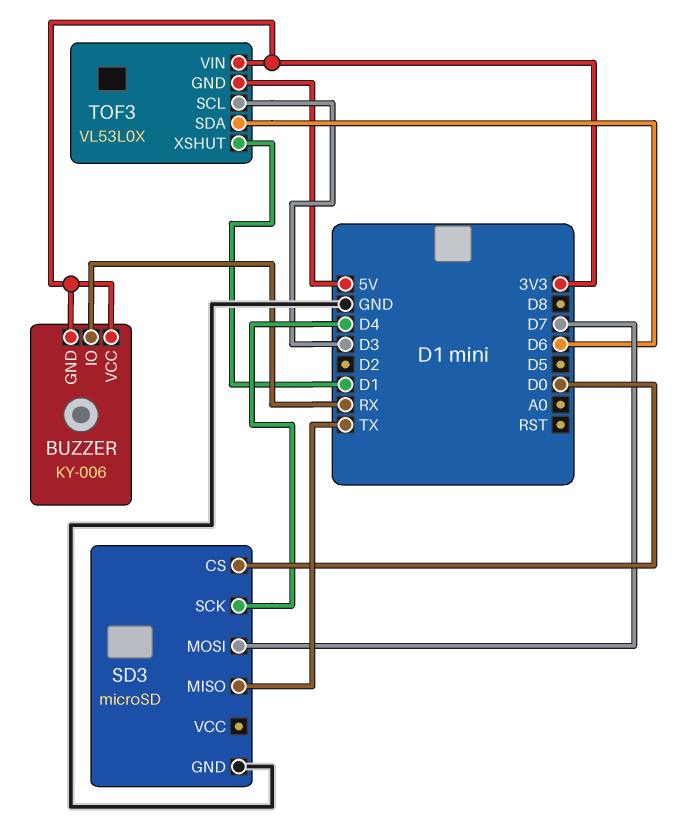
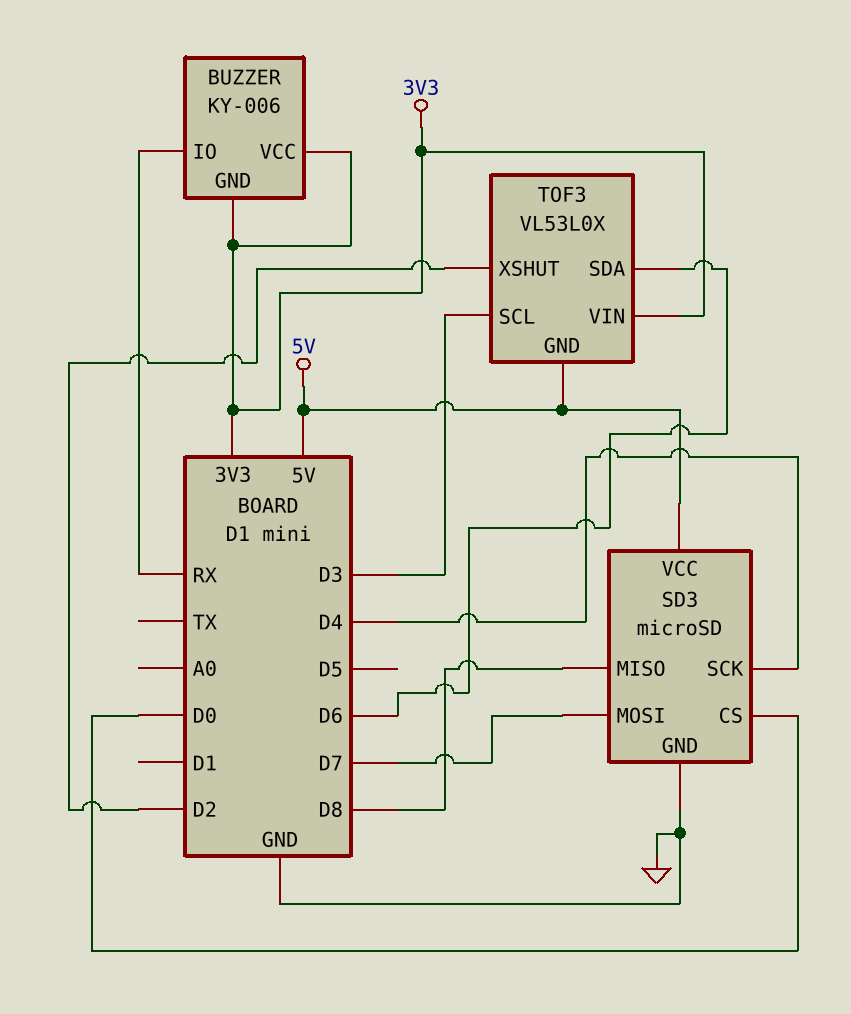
SD3 pin MISO: TX -> D8
SD3 pin VCC: none -> 5V
TOF3 pin XSHUT: D1 -> D2

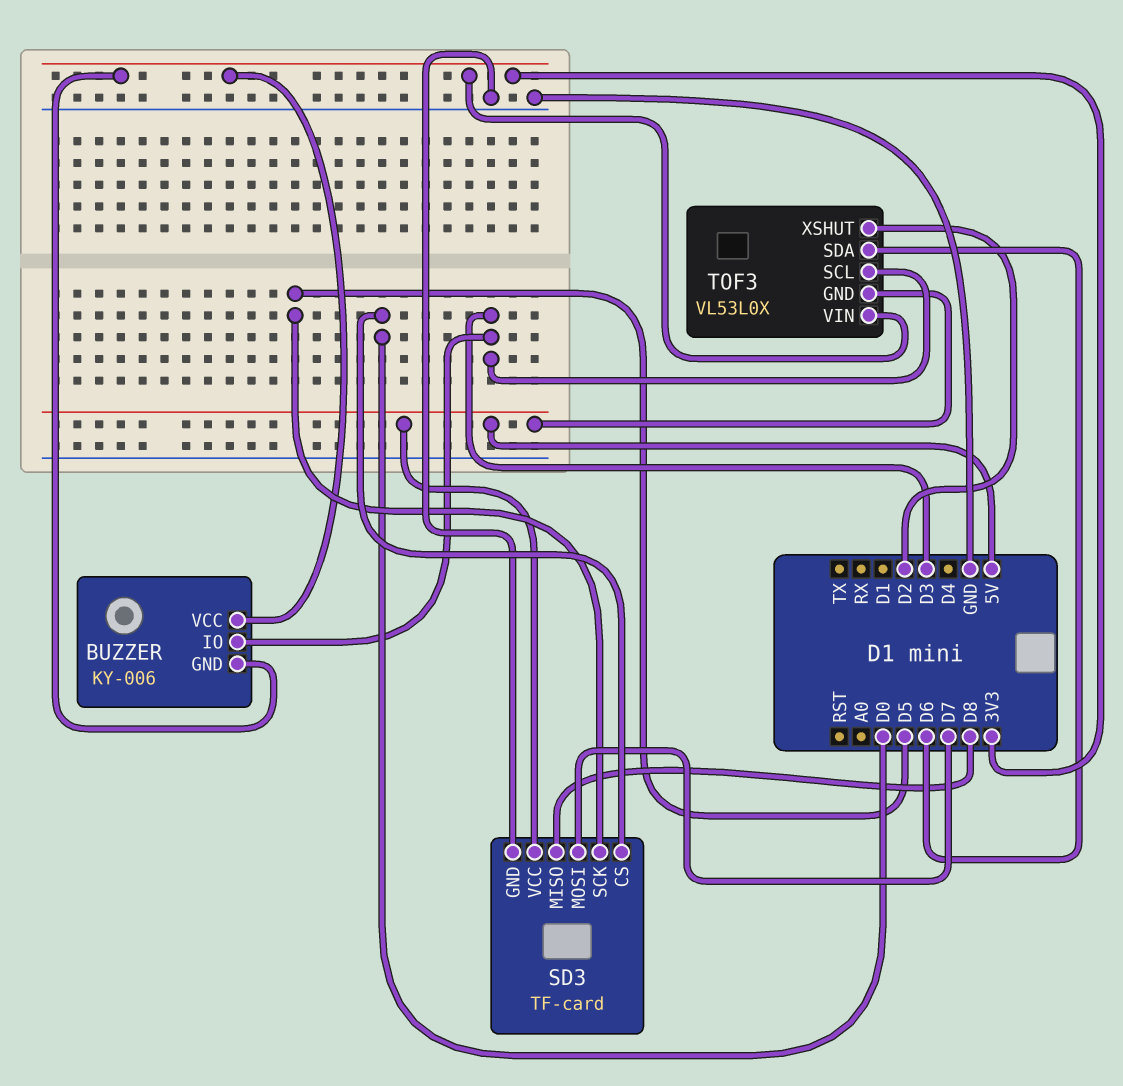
BUZZER pin IO: RX -> D3
SD3: microSD -> TF-card
SD3 pin SCK: D4 -> D5

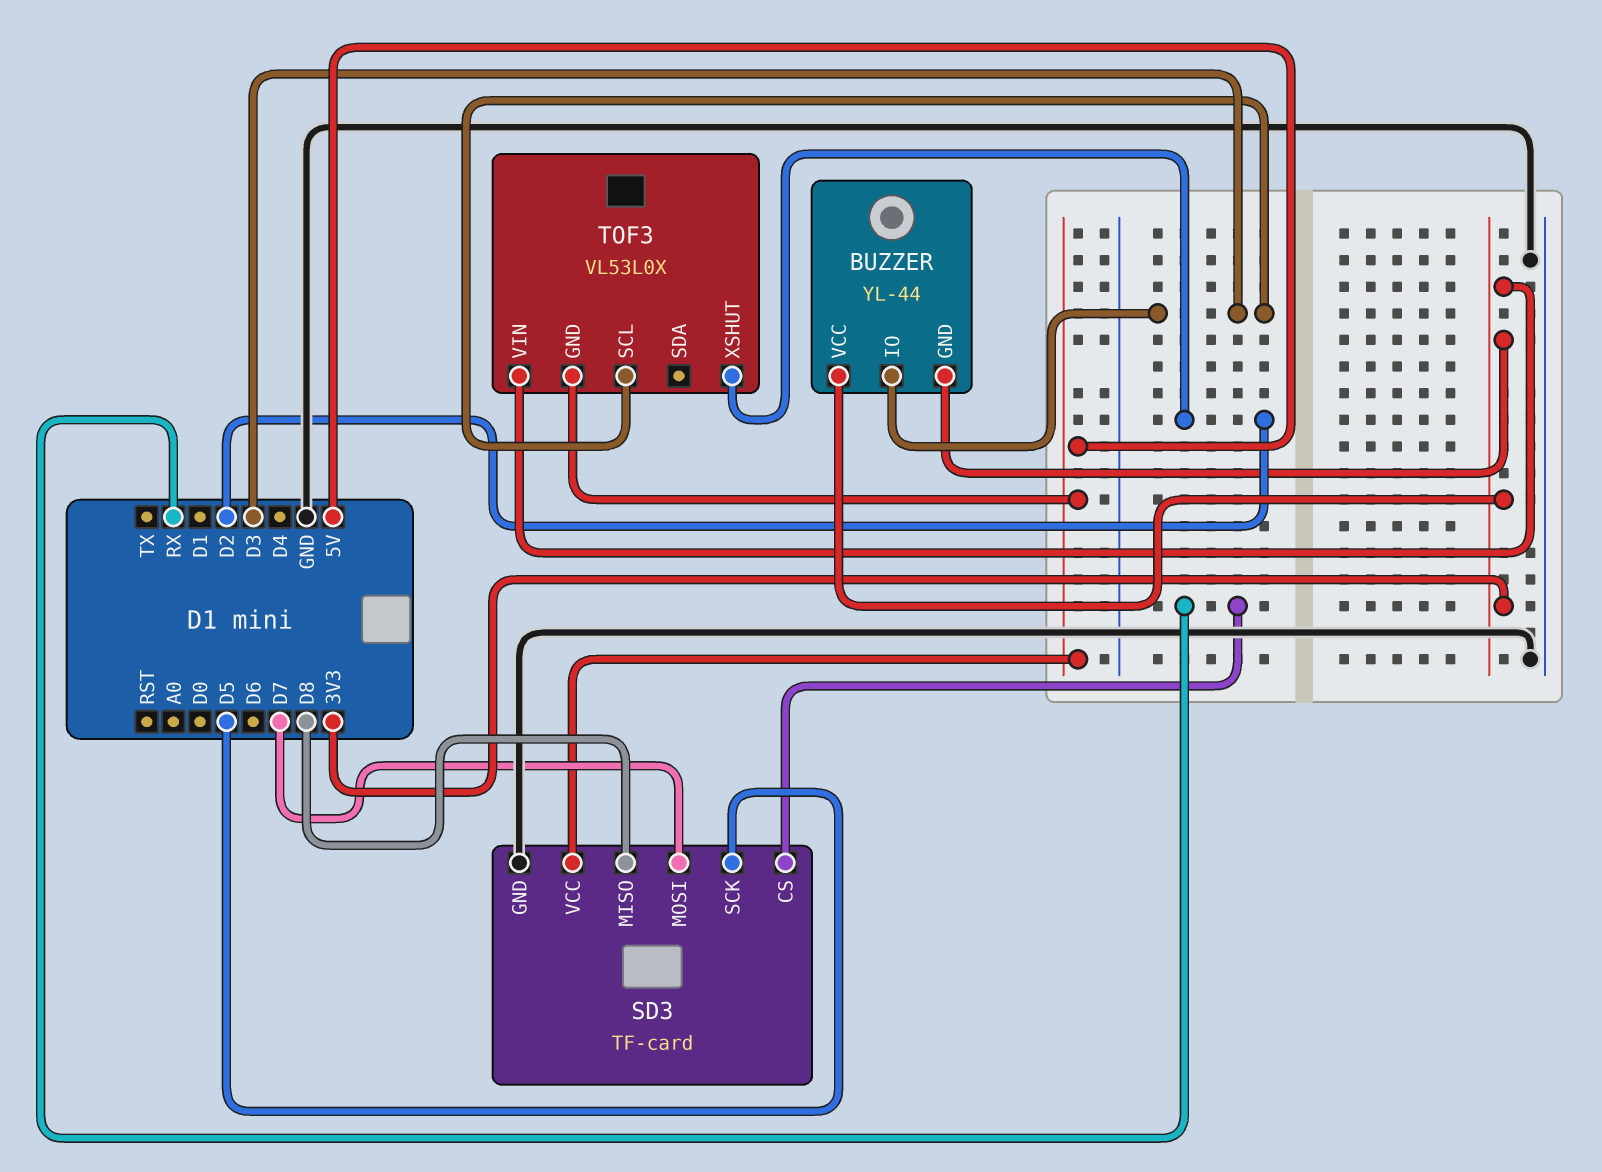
BUZZER: KY-006 -> YL-44
SD3 pin CS: D0 -> RX
TOF3 pin SDA: D6 -> none

